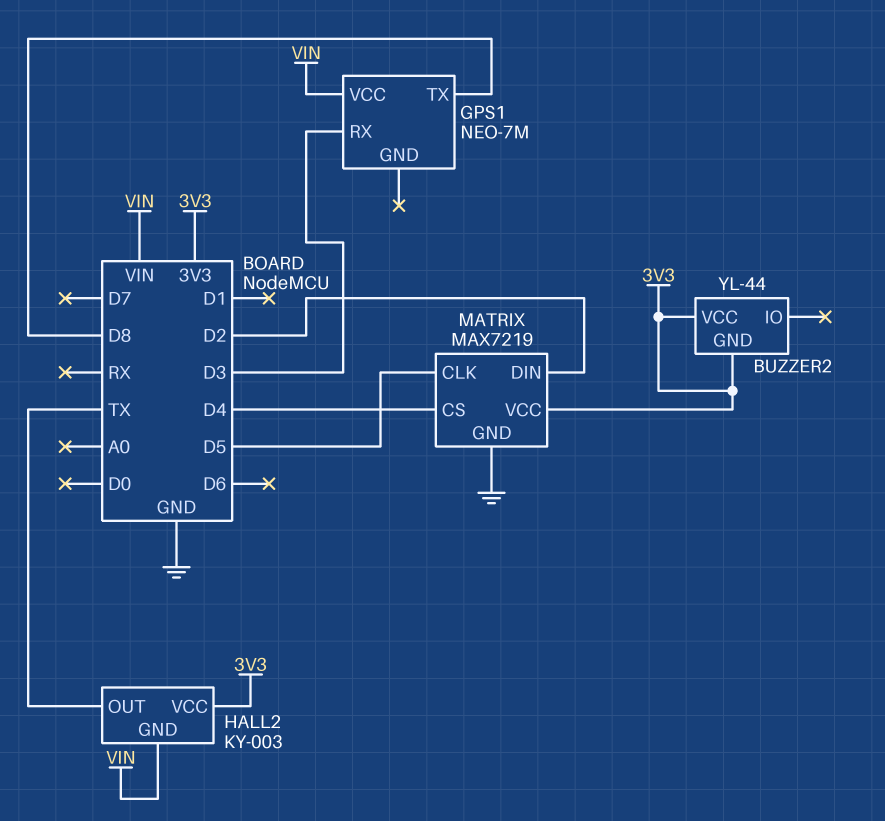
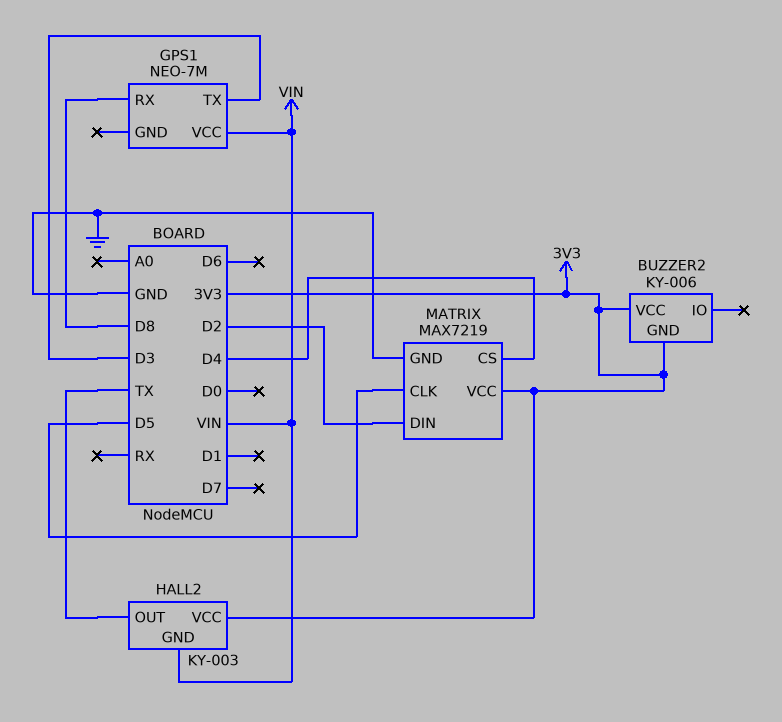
BUZZER2: YL-44 -> KY-006
GPS1 pin RX: D3 -> D8
GPS1 pin TX: D8 -> D3

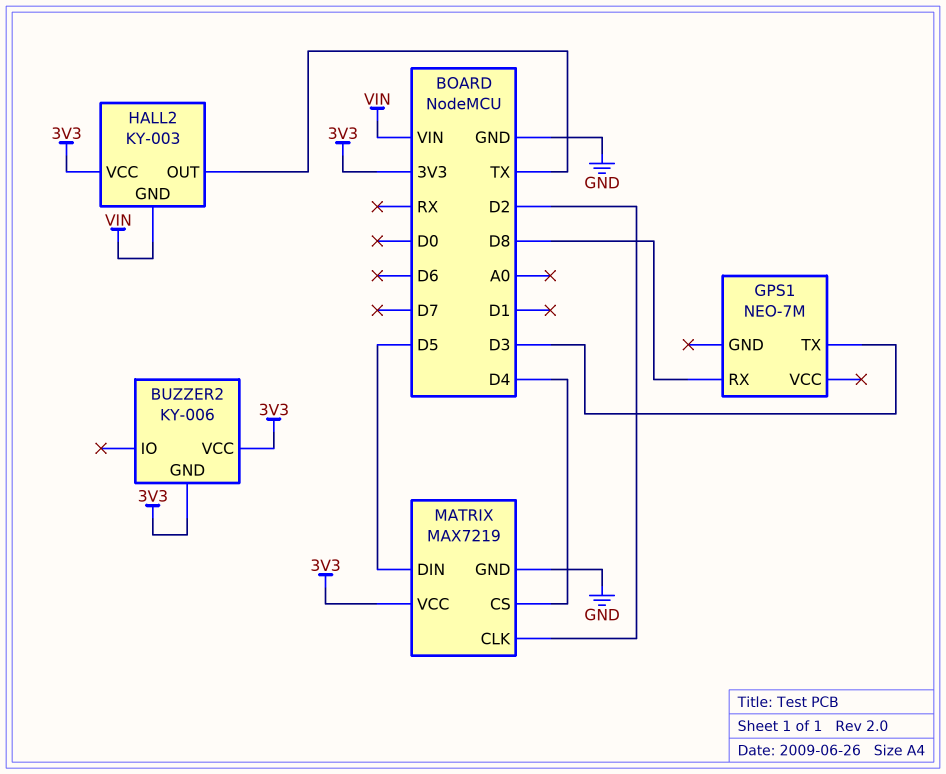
GPS1 pin VCC: VIN -> none
MATRIX pin CLK: D5 -> D2
MATRIX pin DIN: D2 -> D5

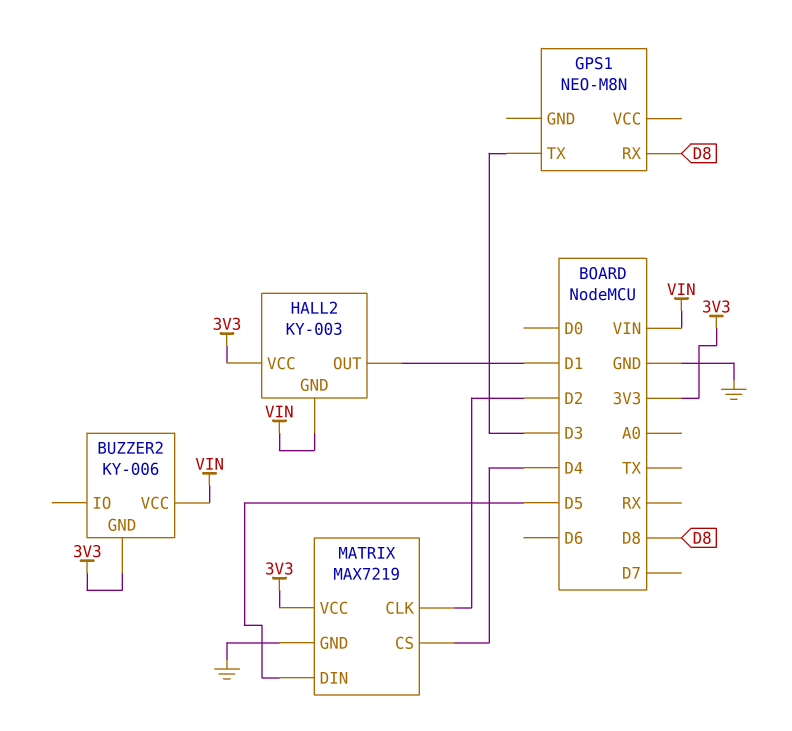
BUZZER2 pin VCC: 3V3 -> VIN
GPS1: NEO-7M -> NEO-M8N
HALL2 pin OUT: TX -> D1

